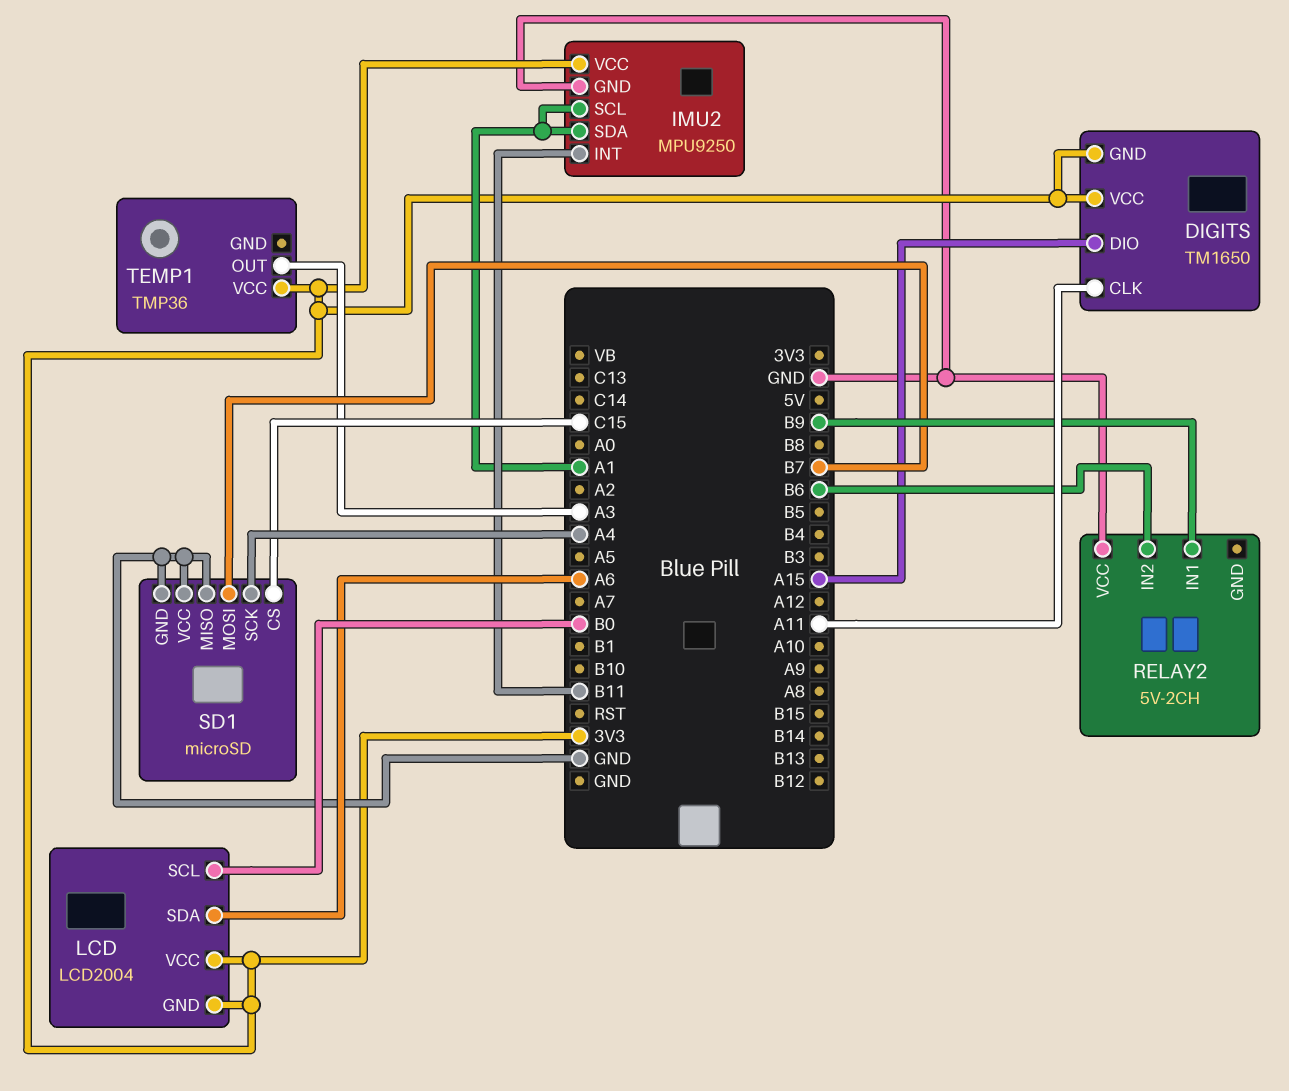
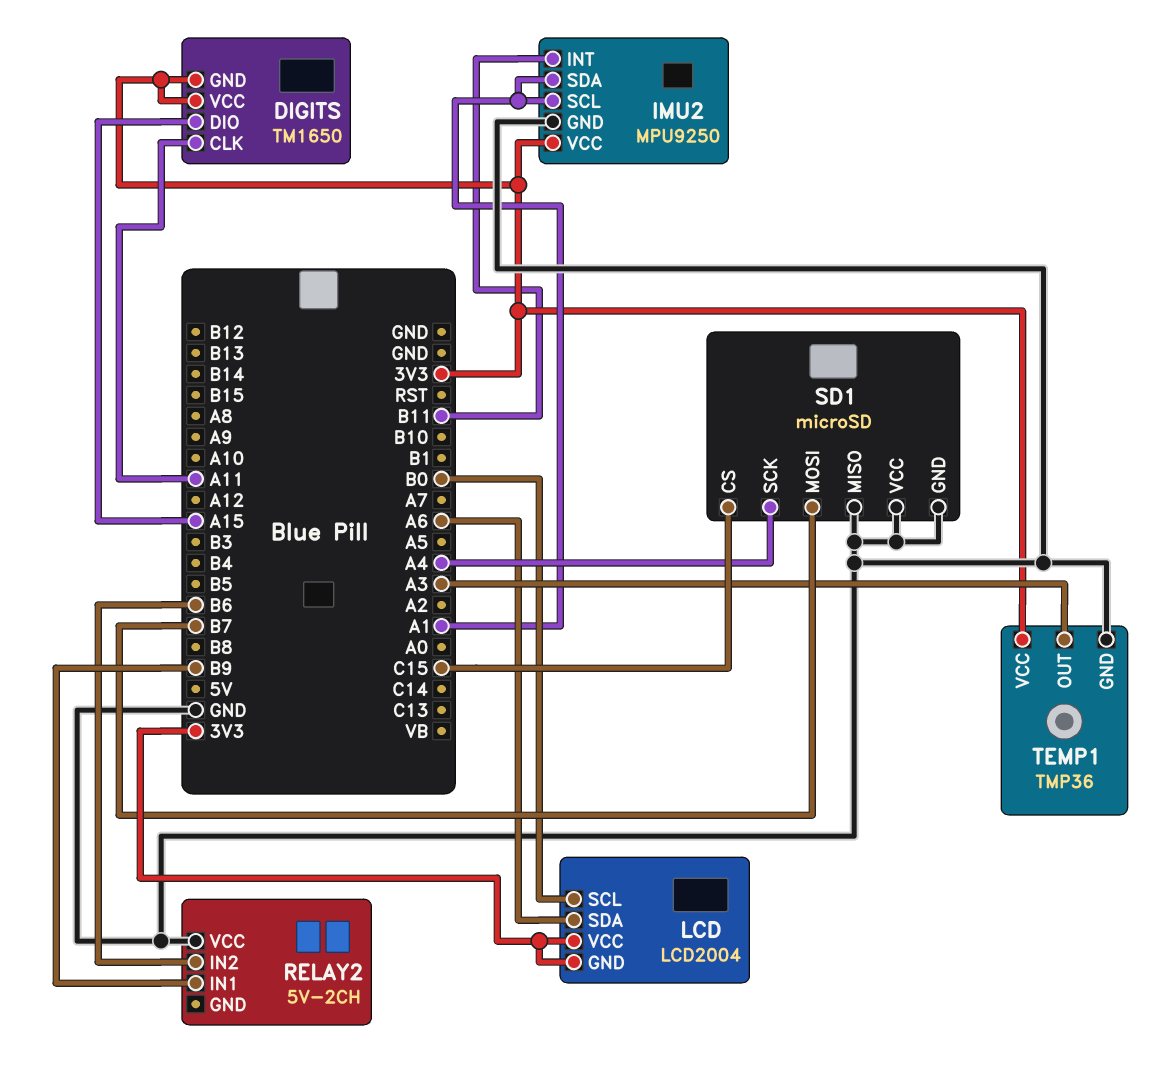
TEMP1 pin GND: none -> GND

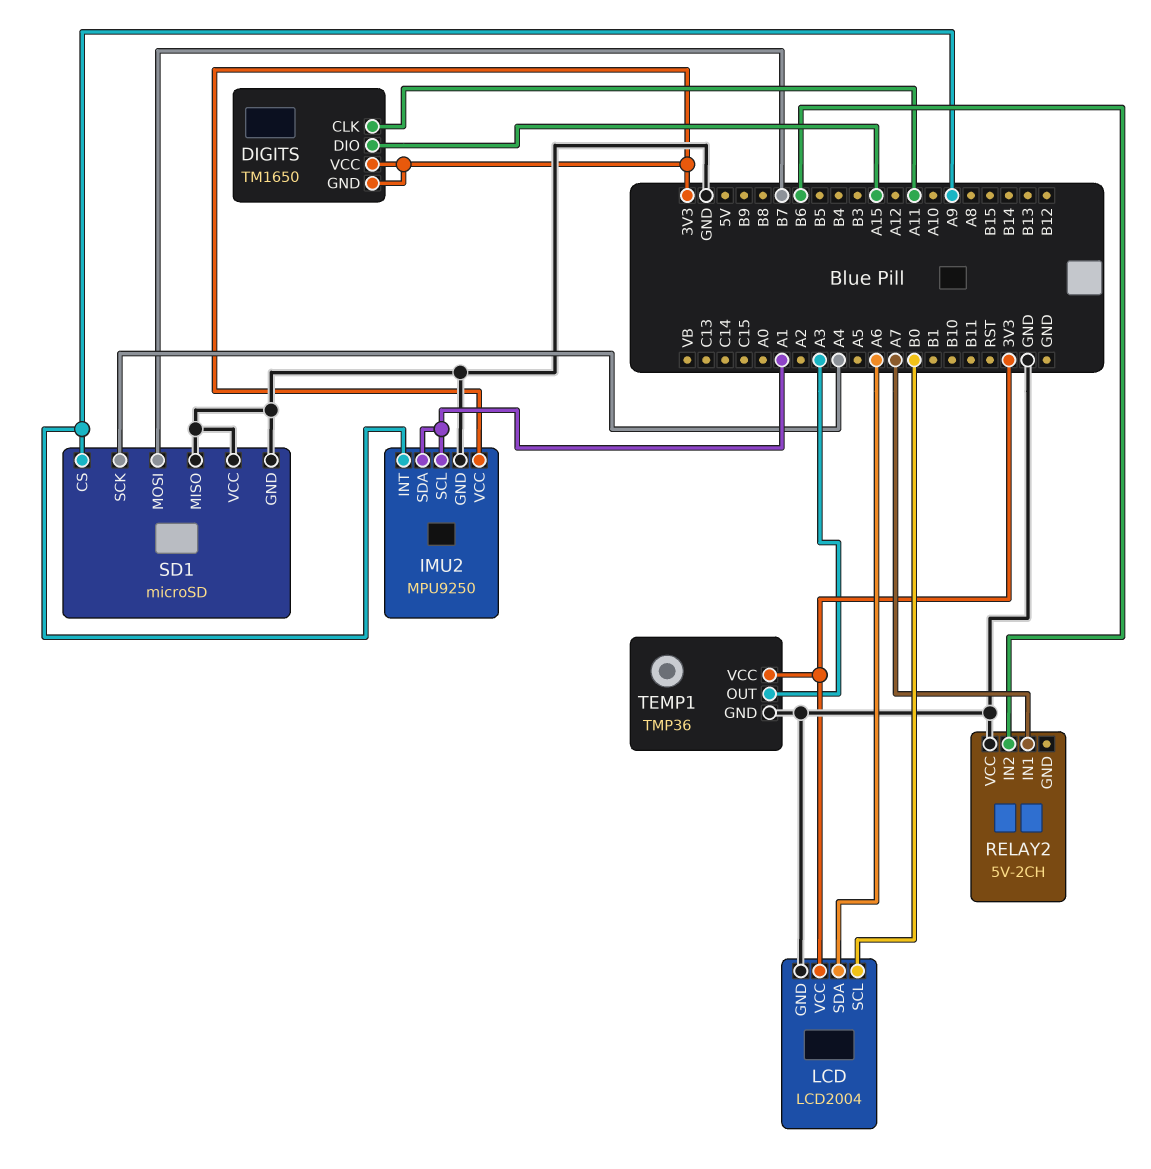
IMU2 pin INT: B11 -> A9
LCD pin GND: 3V3 -> GND
RELAY2 pin IN1: B9 -> A7
SD1 pin CS: C15 -> A9

